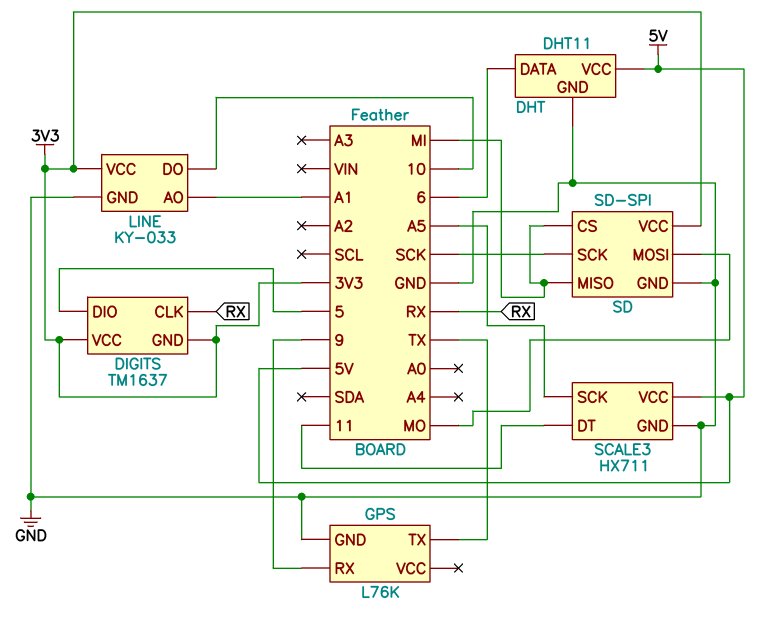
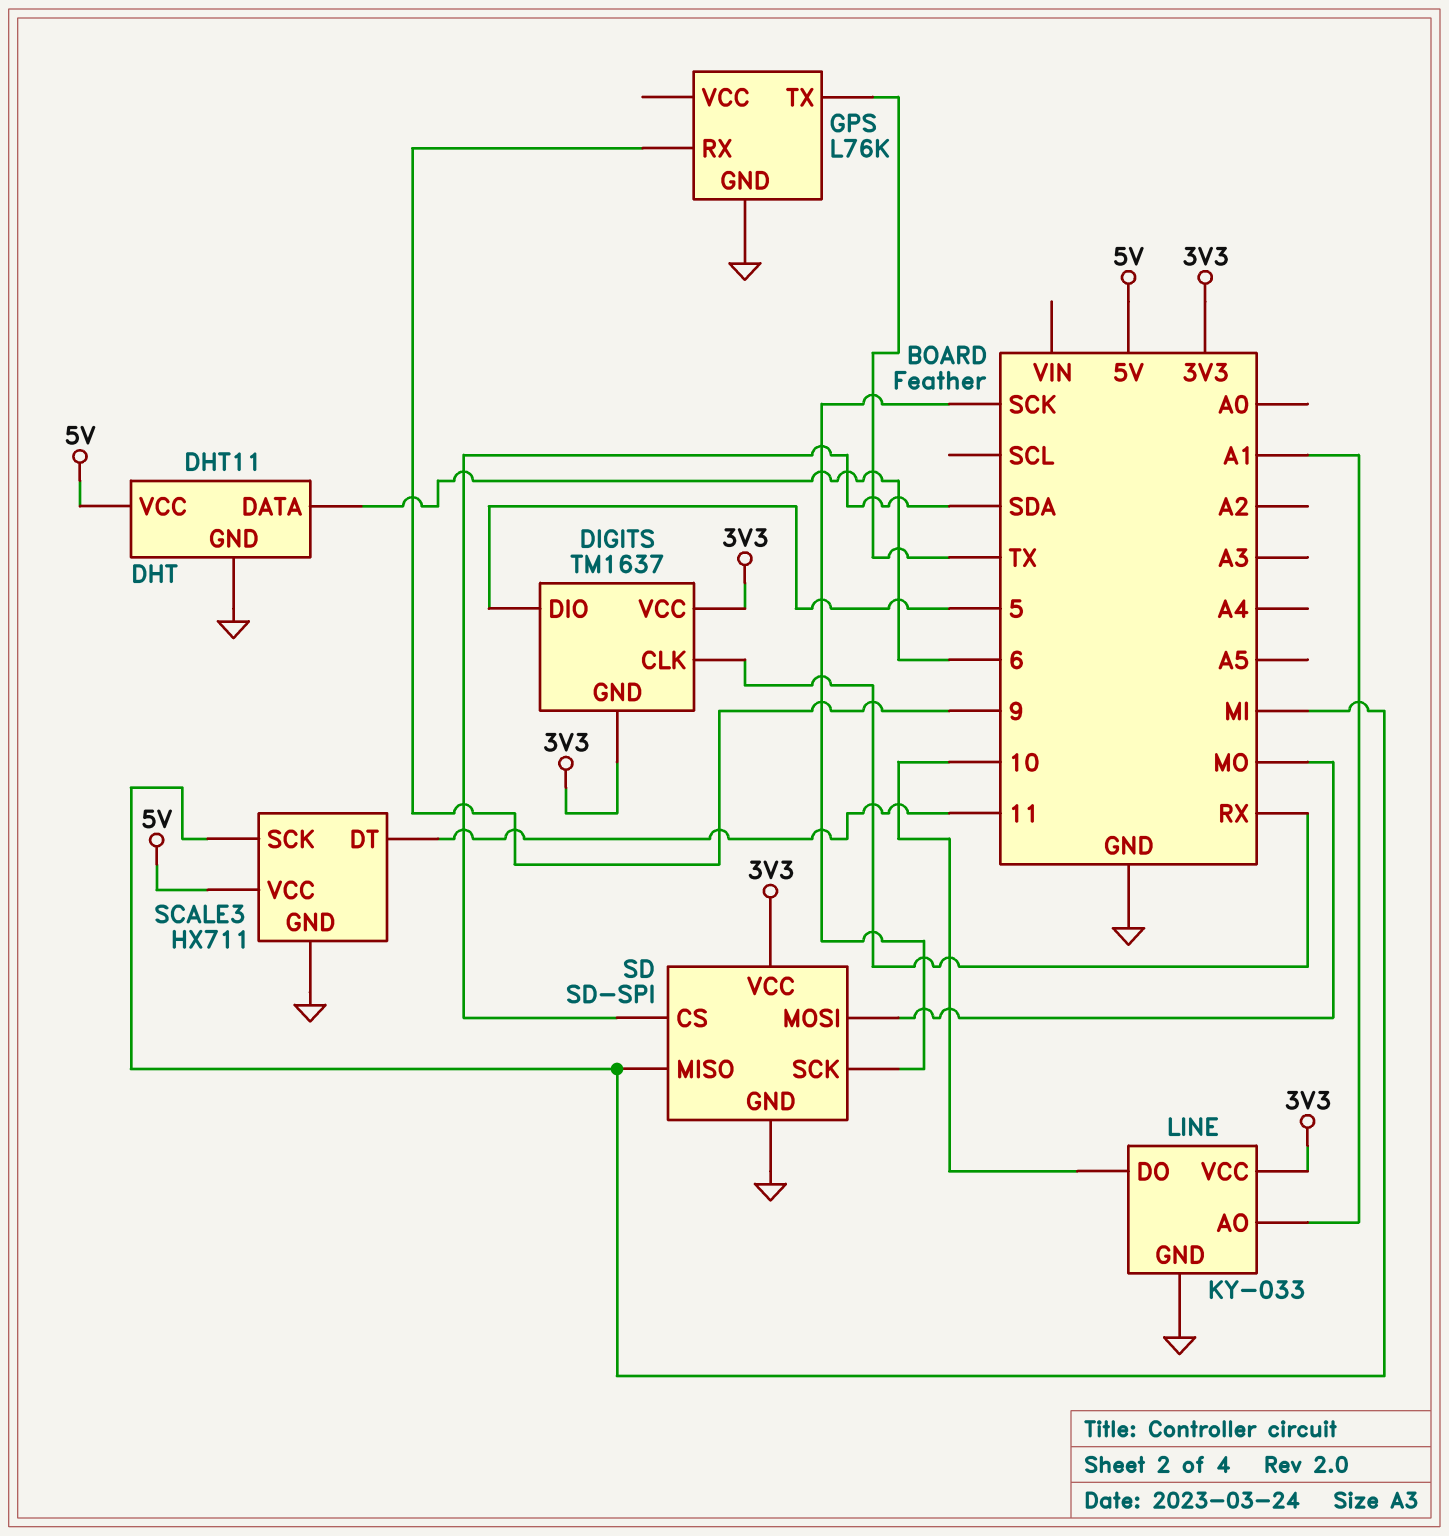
SCALE3 pin SCK: A5 -> MI
SD pin CS: MI -> SDA

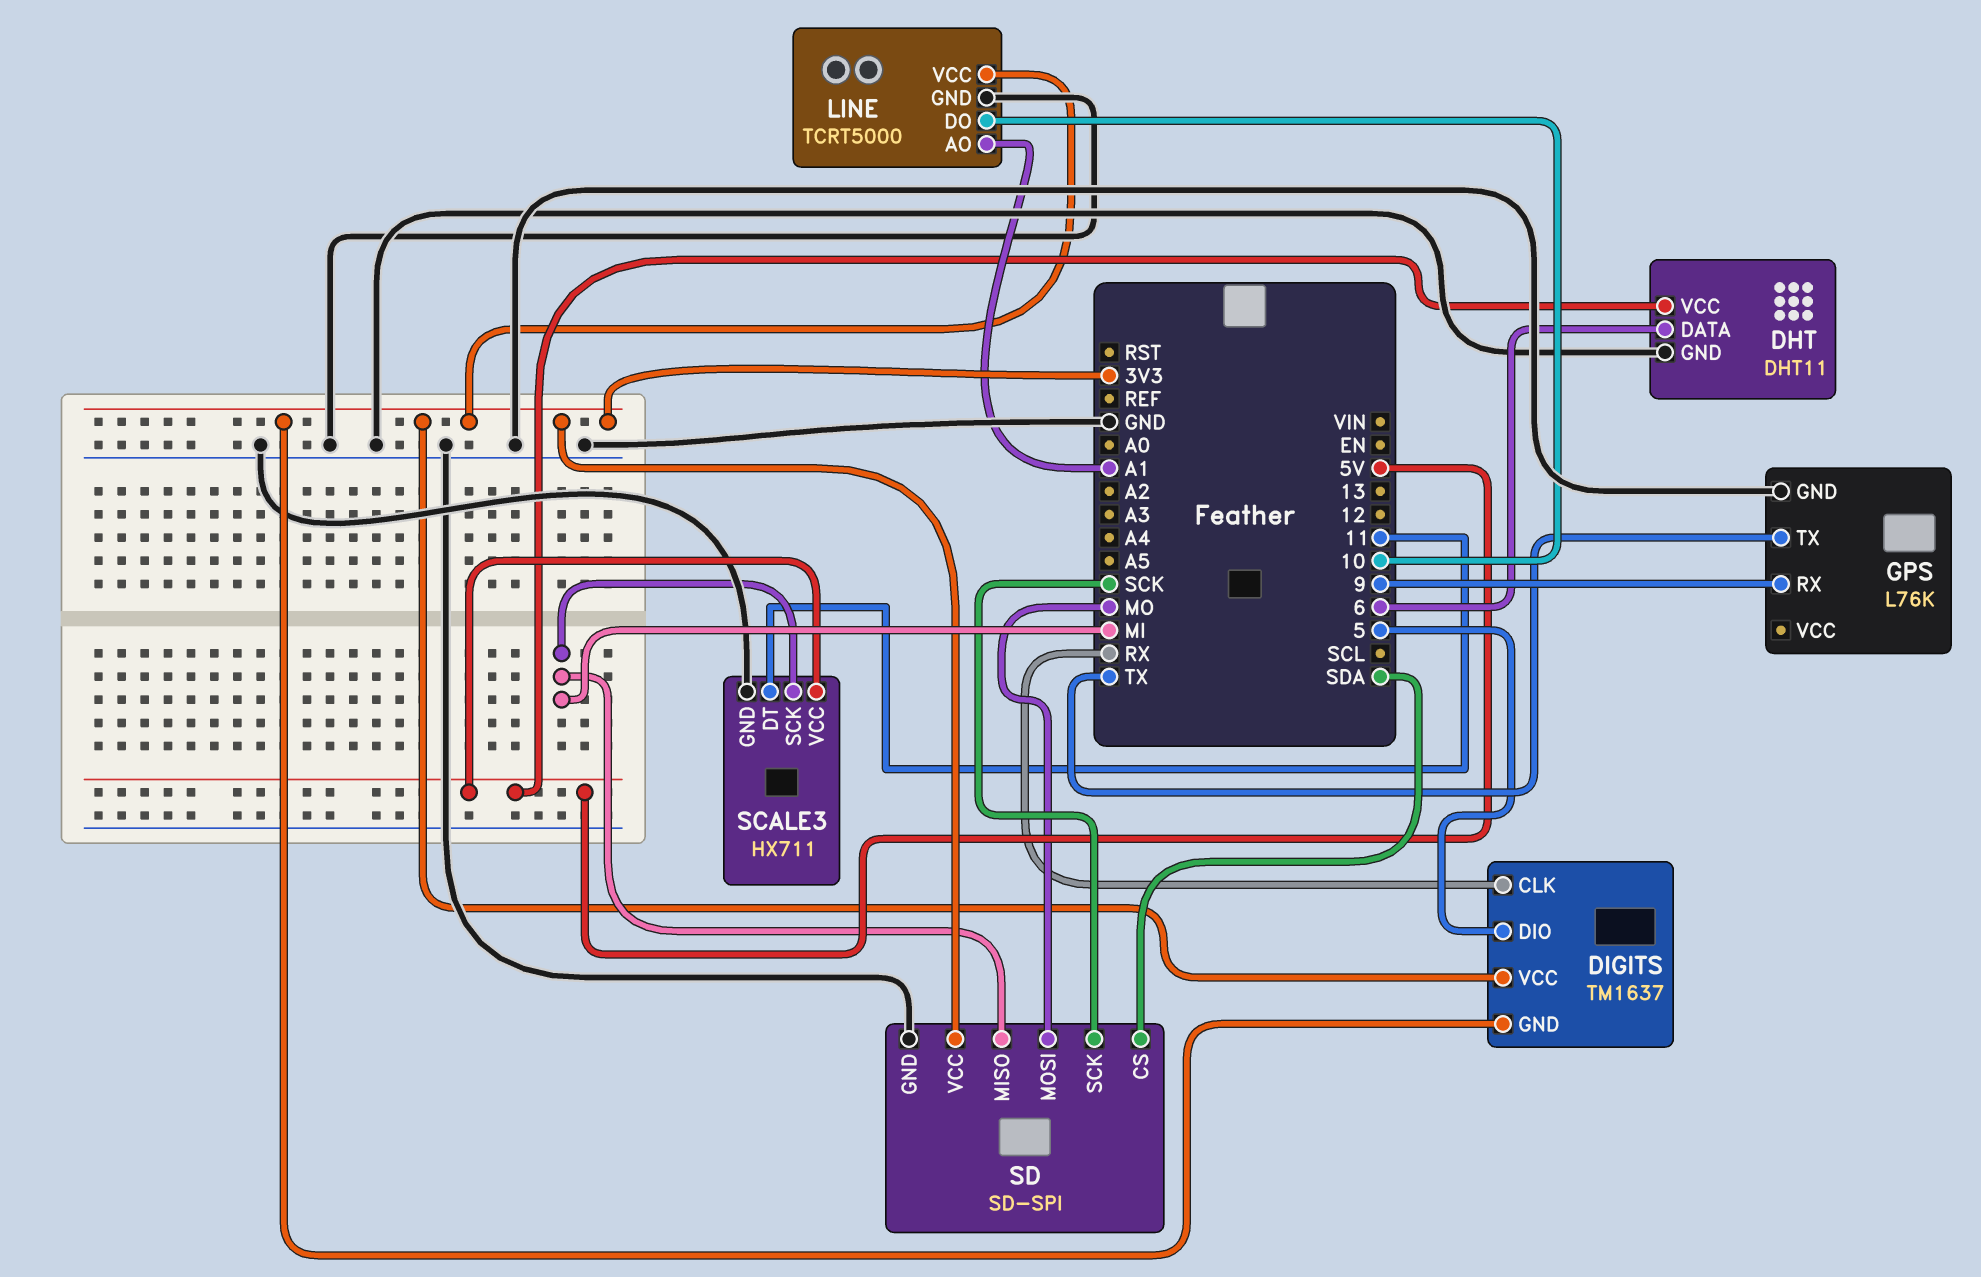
LINE: KY-033 -> TCRT5000

